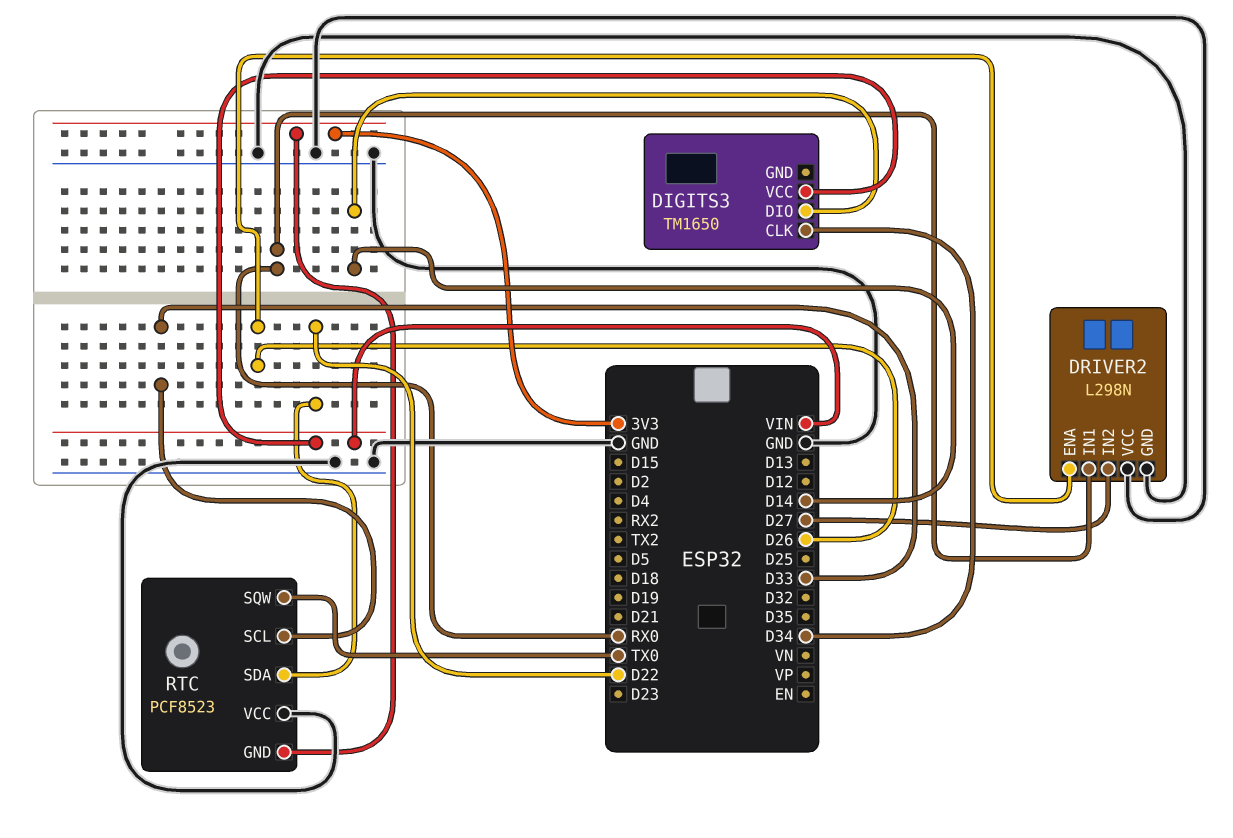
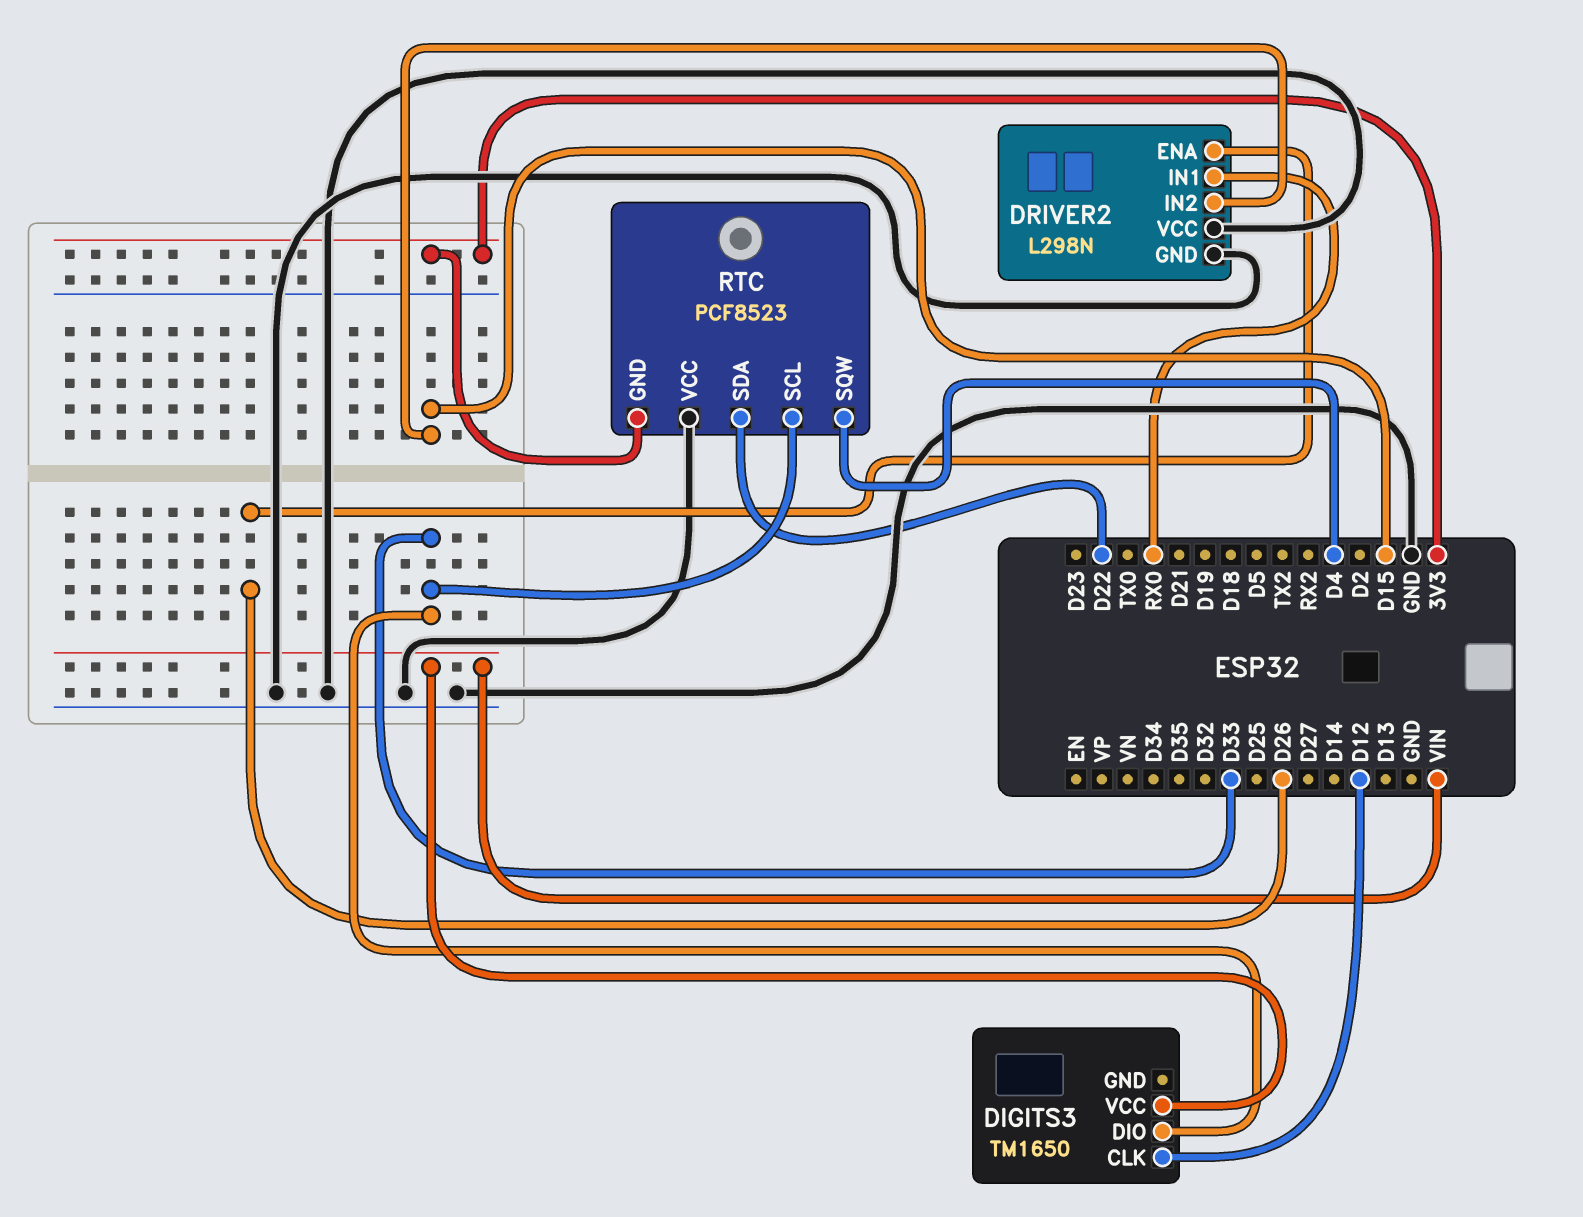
DIGITS3 pin CLK: D34 -> D12
DIGITS3 pin DIO: D14 -> D33
DRIVER2 pin IN2: D27 -> D15
RTC pin SQW: TX0 -> D4

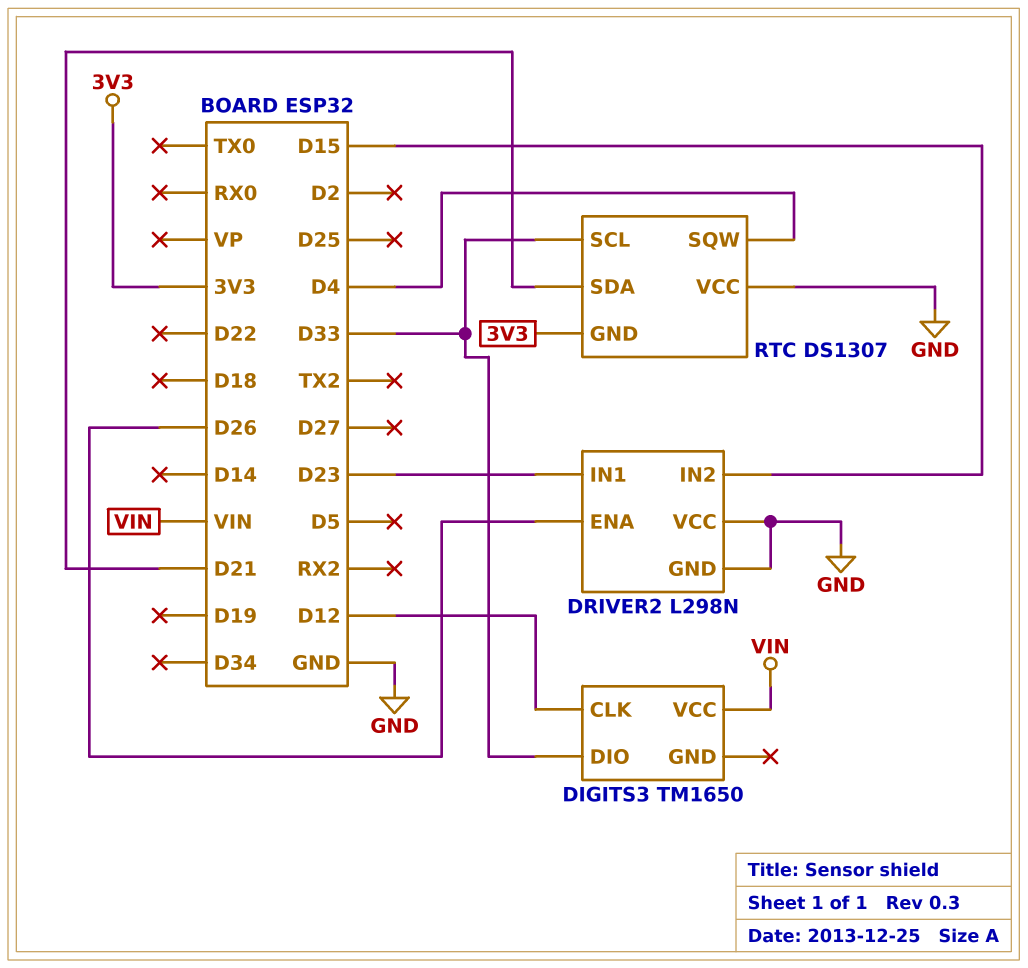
DRIVER2 pin IN1: RX0 -> D23
RTC: PCF8523 -> DS1307
RTC pin SDA: D22 -> D21

